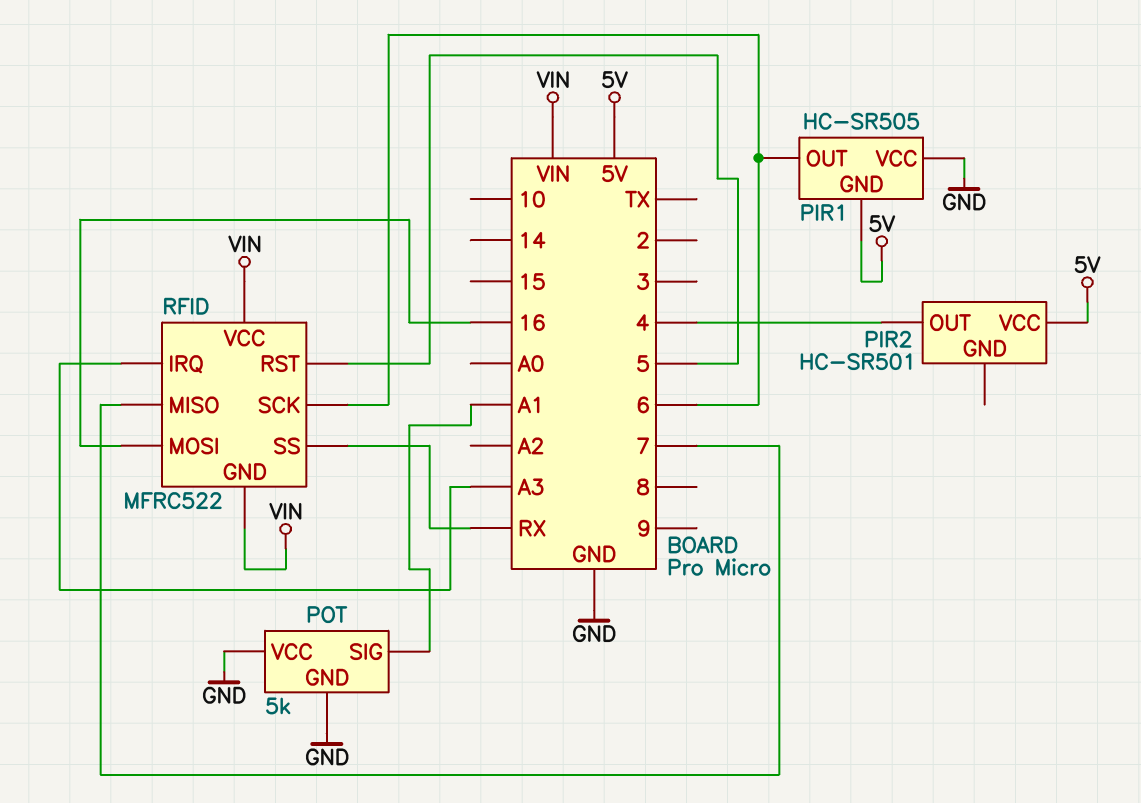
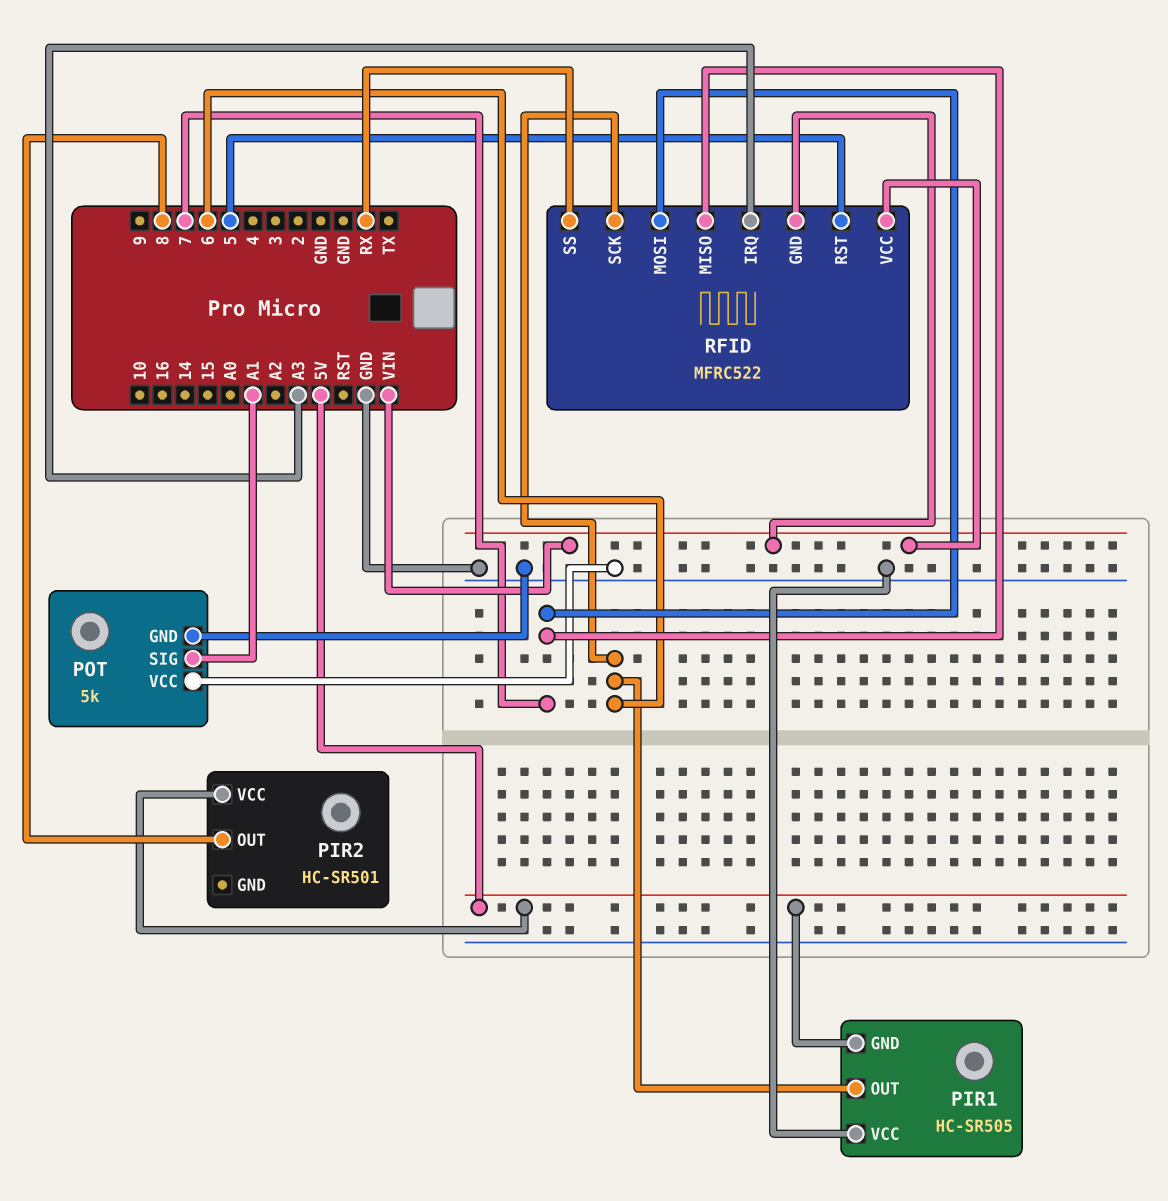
PIR2 pin OUT: 4 -> 8
RFID pin MOSI: 16 -> 7

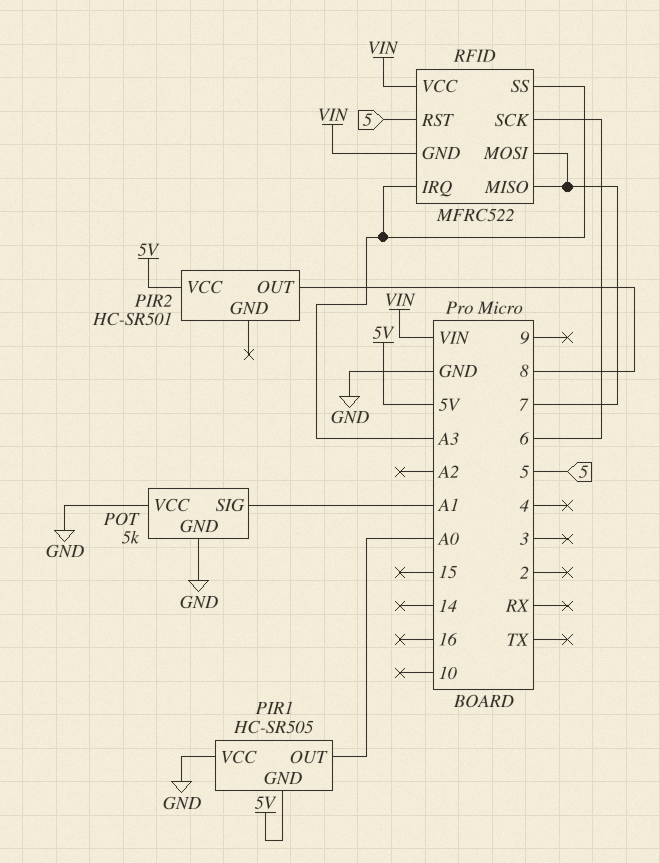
PIR1 pin OUT: 6 -> A0
RFID pin SS: RX -> A3

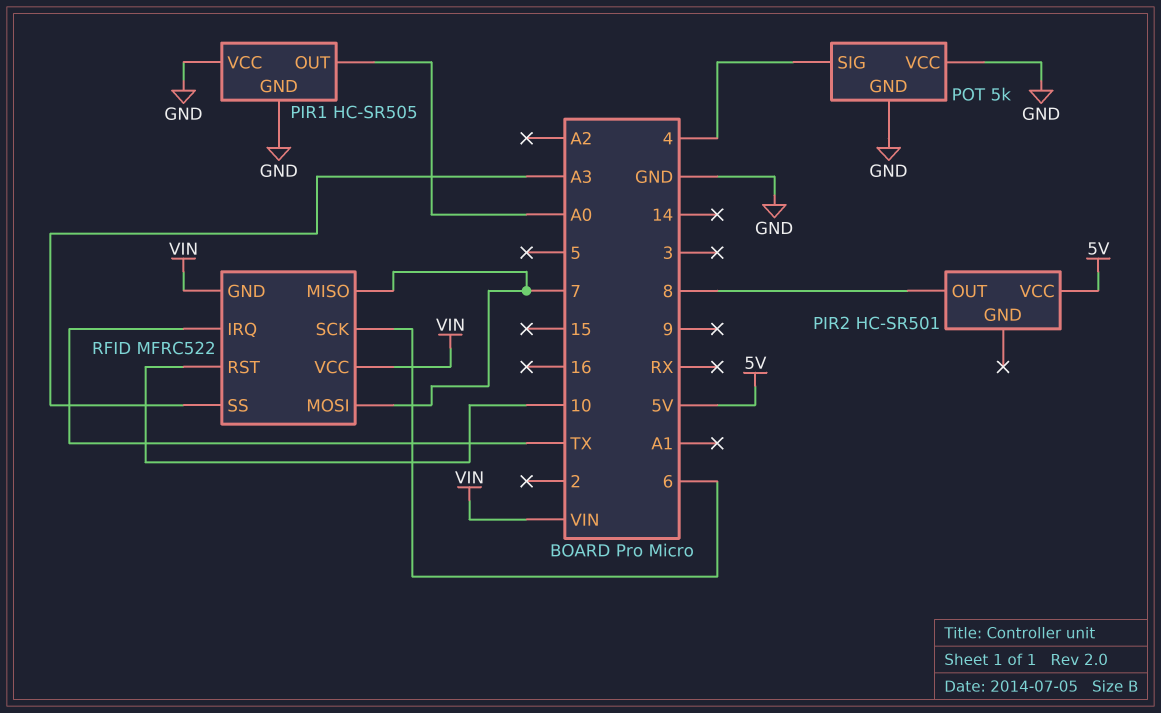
PIR1 pin GND: 5V -> GND
POT pin SIG: A1 -> 4
RFID pin IRQ: A3 -> TX
RFID pin RST: 5 -> 10

